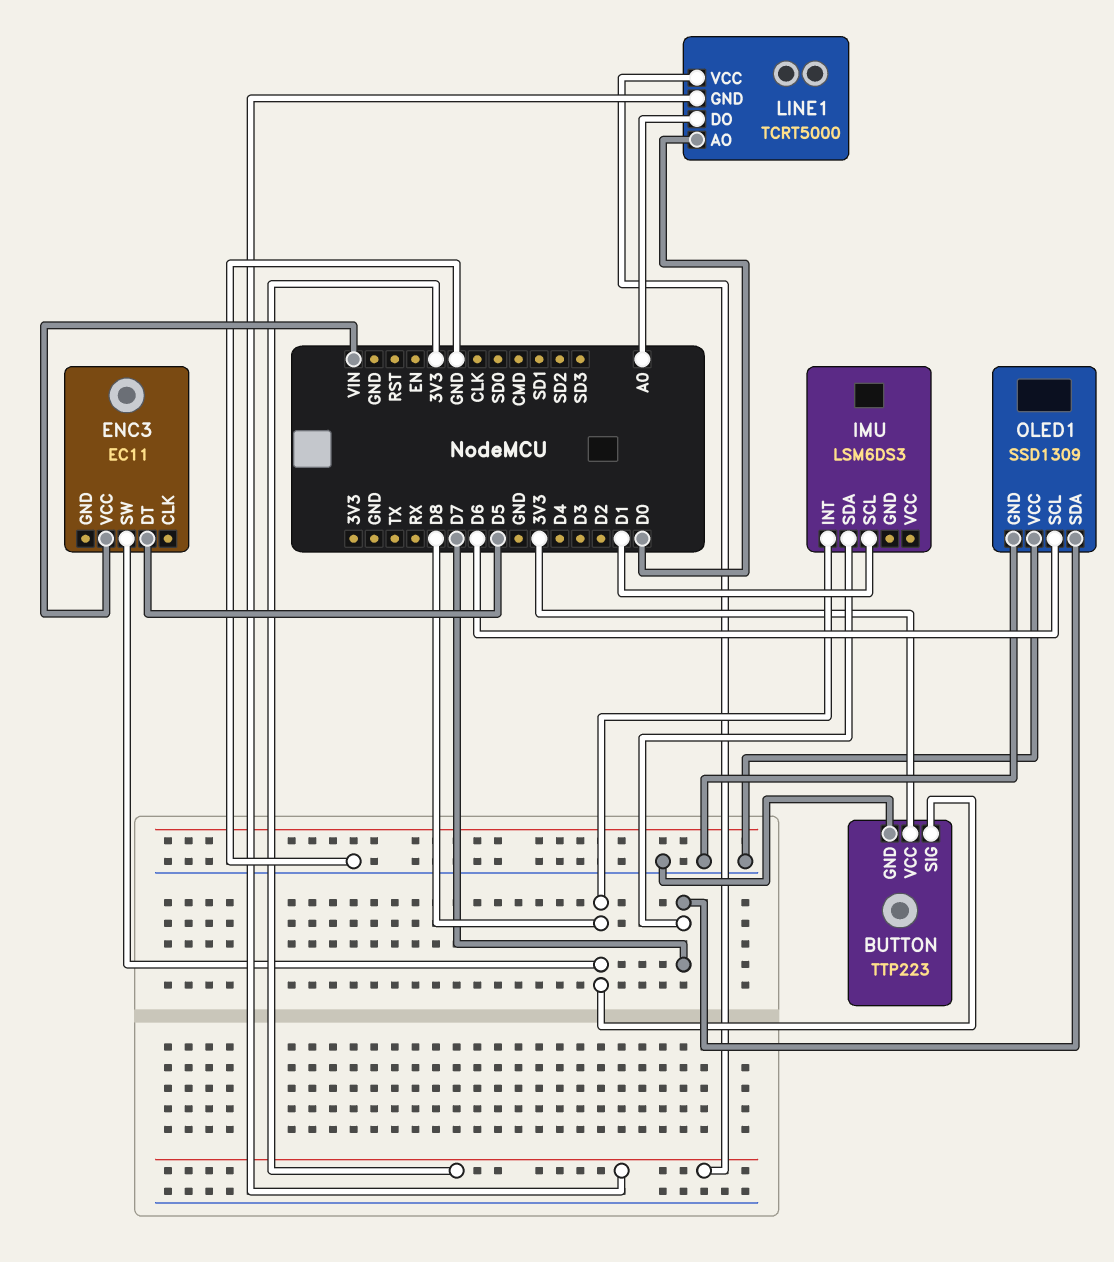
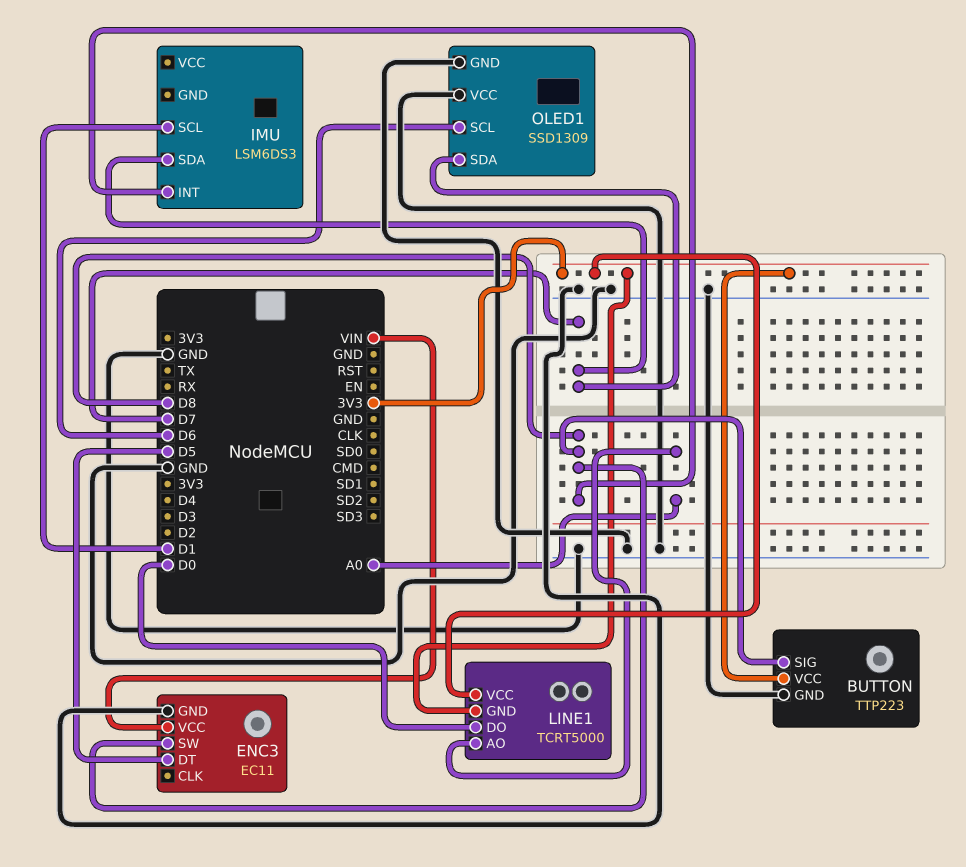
ENC3 pin GND: none -> GND
LINE1 pin AO: D0 -> A0
LINE1 pin DO: A0 -> D0

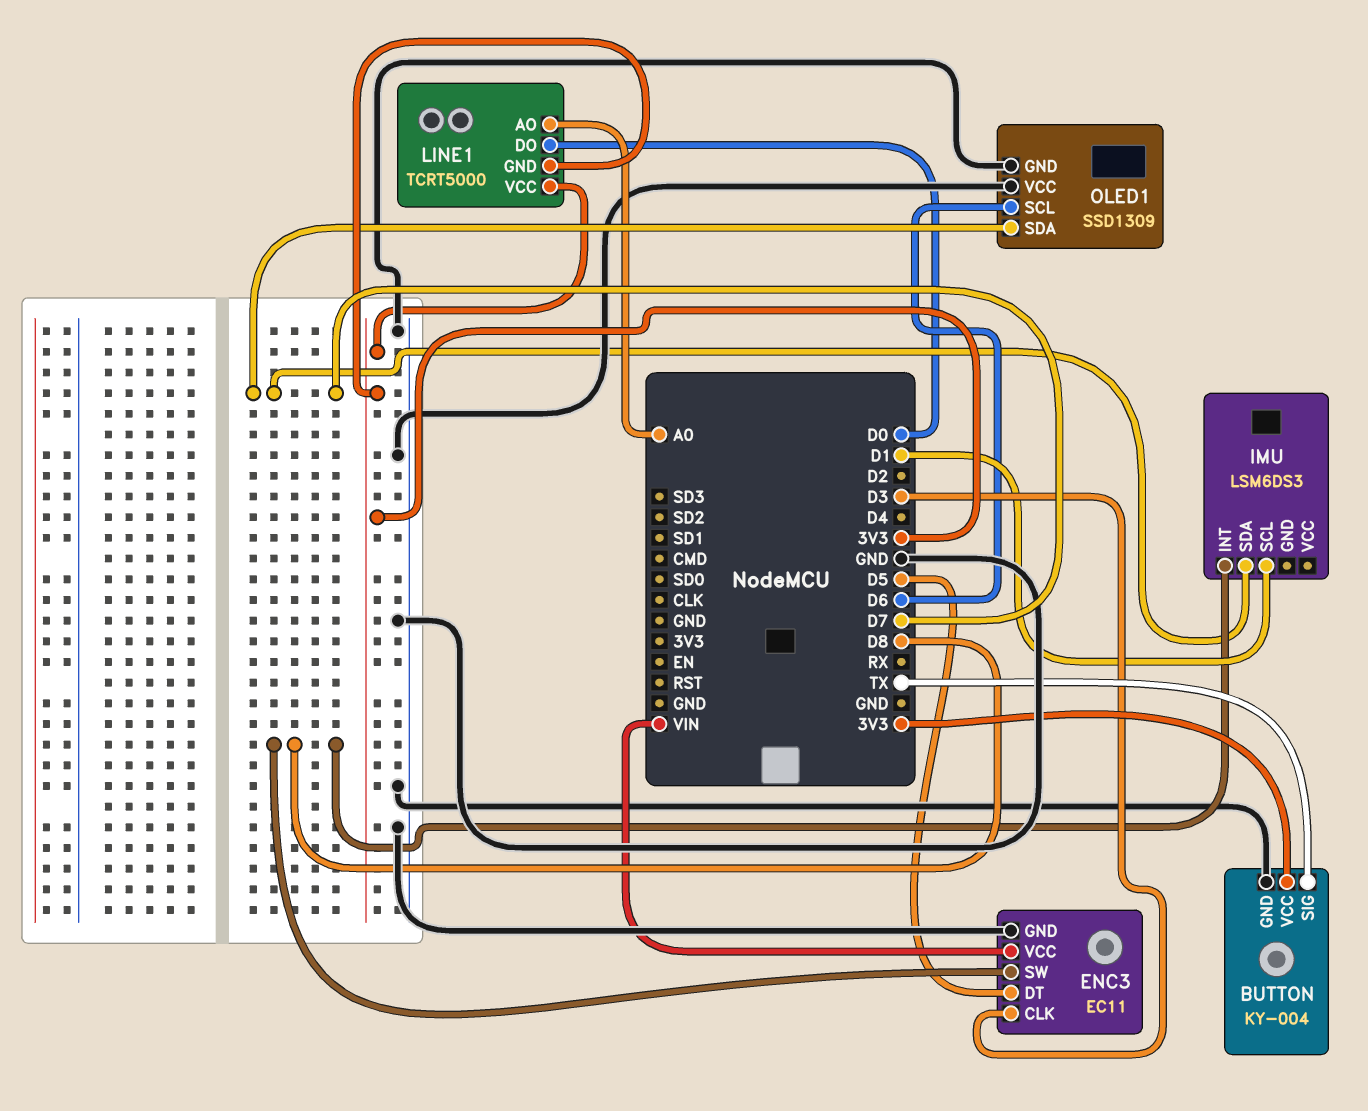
BUTTON: TTP223 -> KY-004
BUTTON pin SIG: D8 -> TX
ENC3 pin CLK: none -> D3

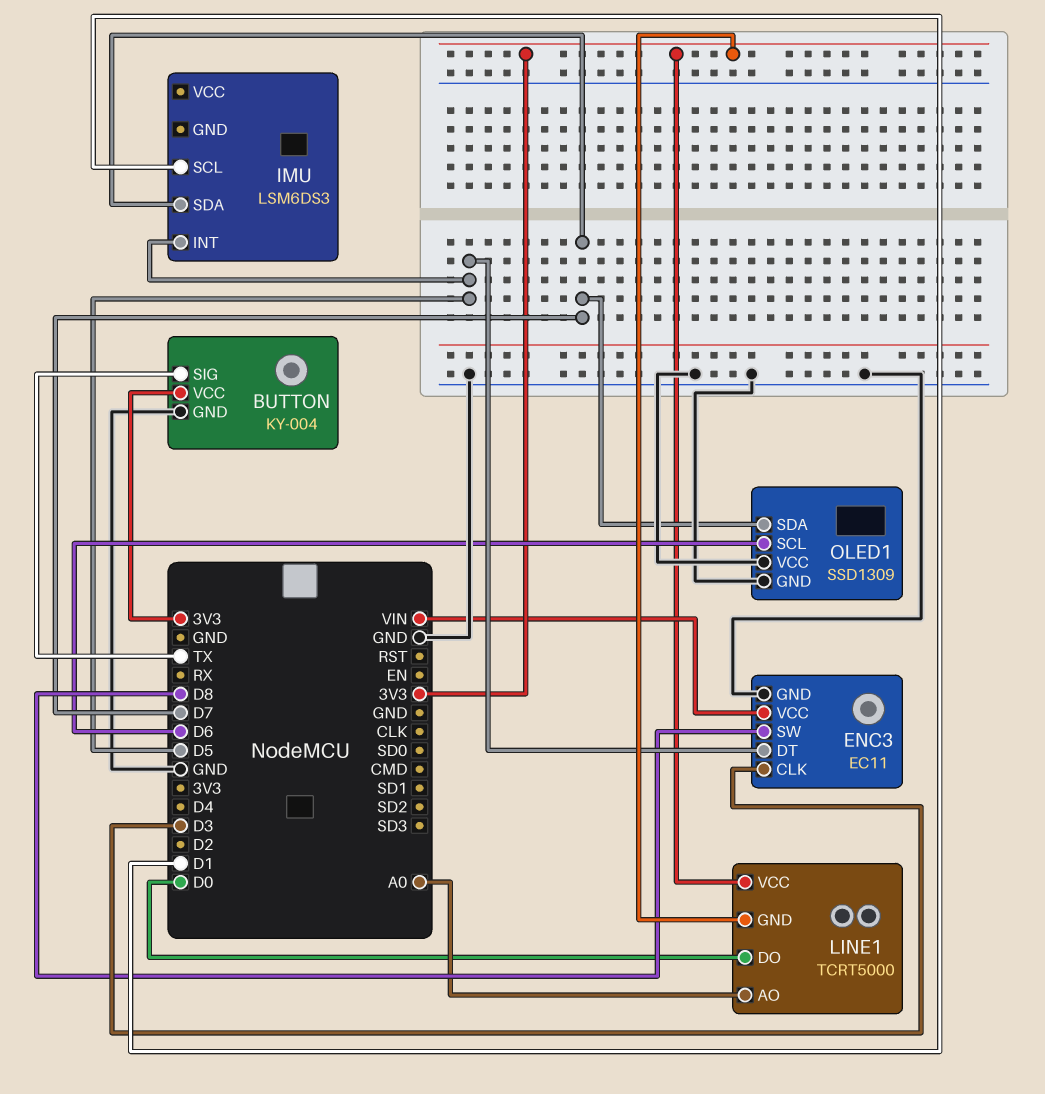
IMU pin INT: D8 -> D5

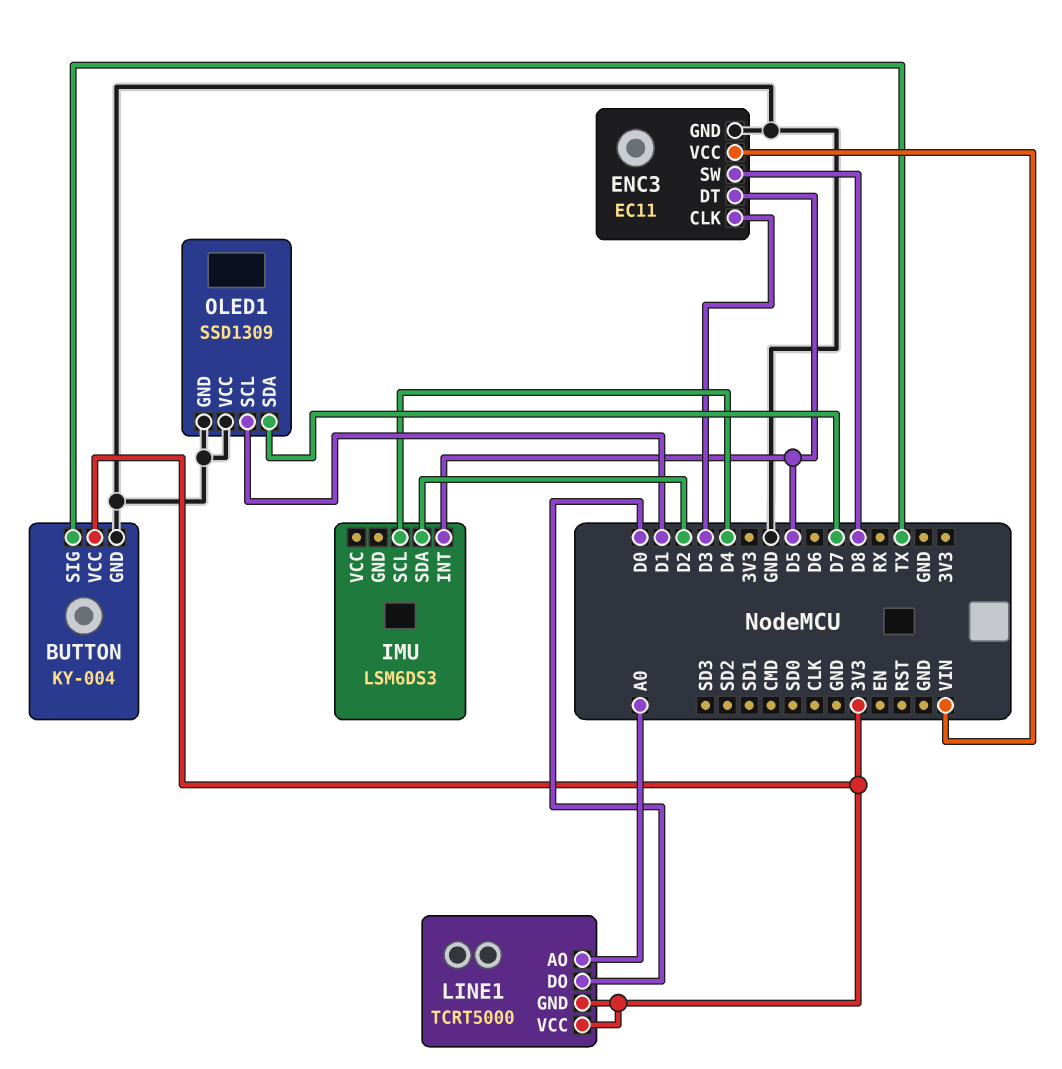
IMU pin SCL: D1 -> D4
IMU pin SDA: D7 -> D2
OLED1 pin SCL: D6 -> D1

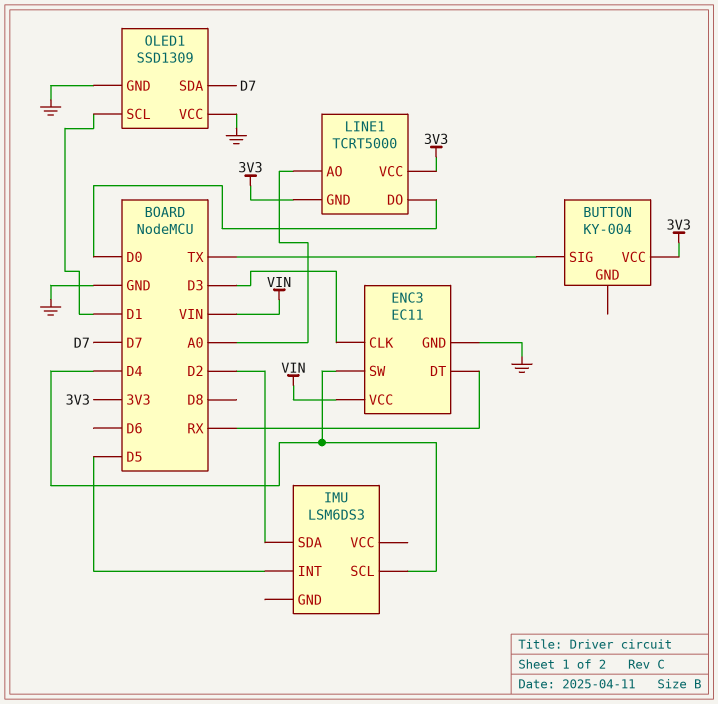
BUTTON pin GND: GND -> none
ENC3 pin DT: D5 -> RX
ENC3 pin SW: D8 -> D4

